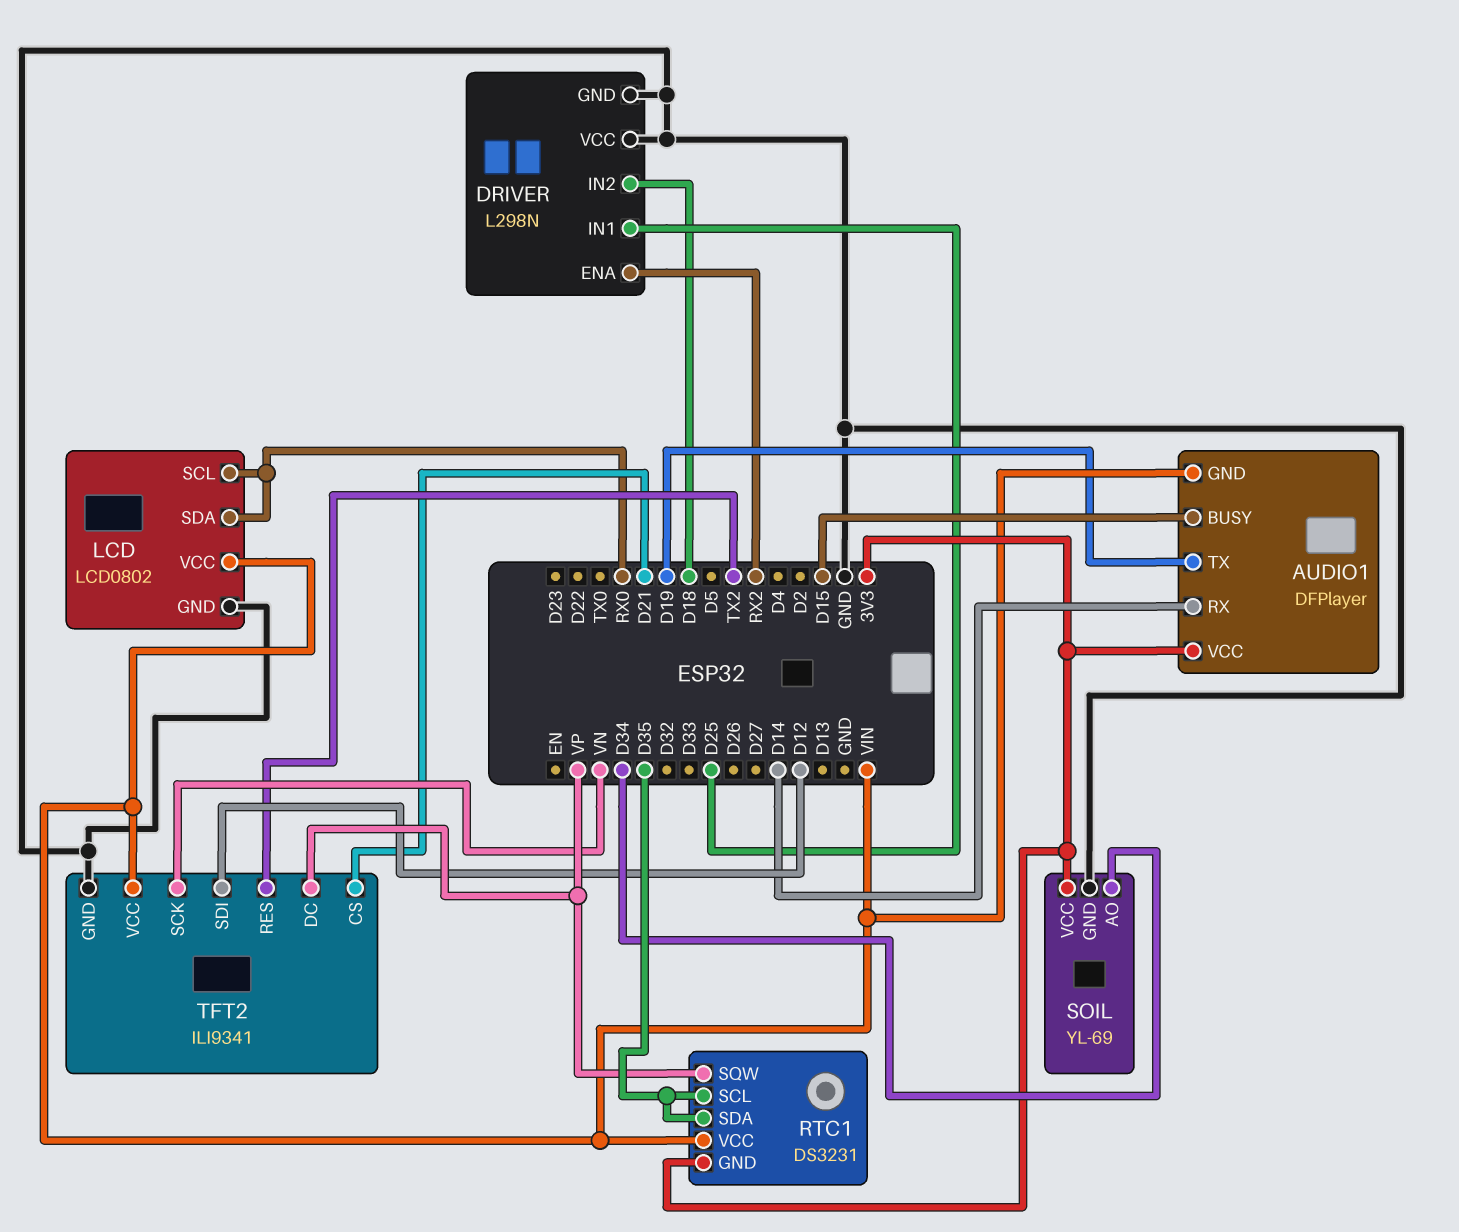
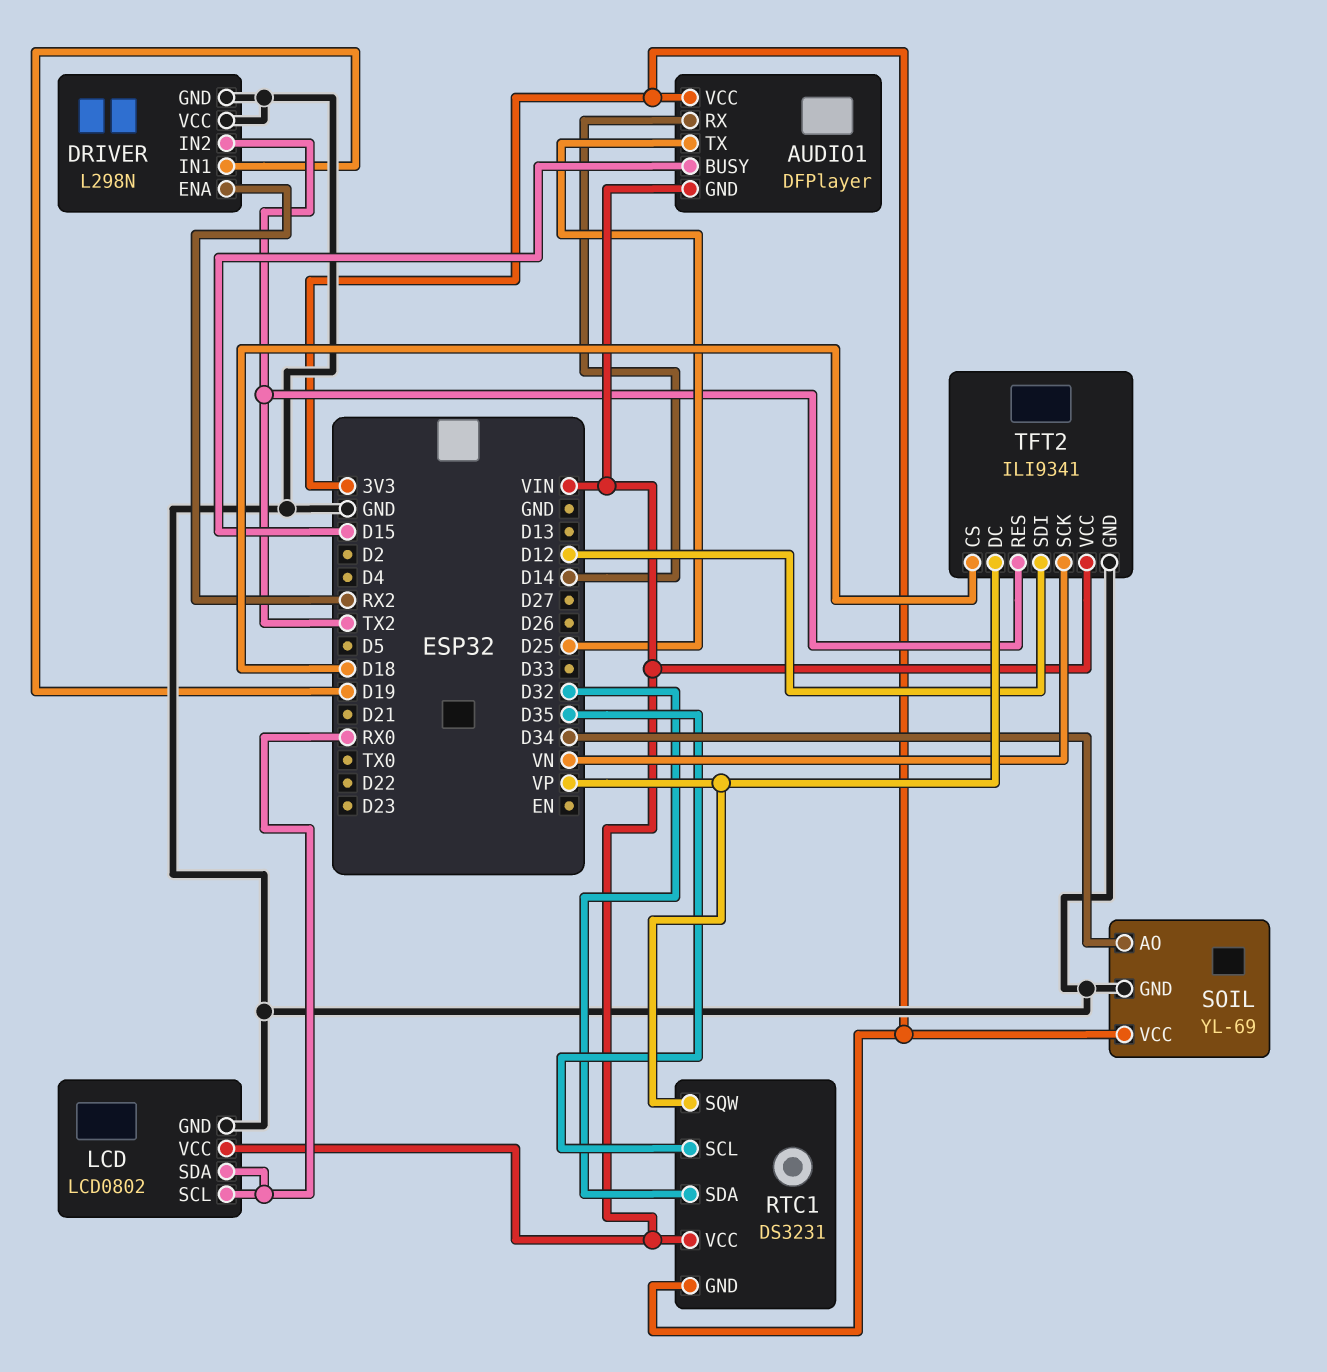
AUDIO1 pin TX: D19 -> D25
DRIVER pin IN1: D25 -> D19
DRIVER pin IN2: D18 -> TX2
RTC1 pin SDA: D35 -> D32
TFT2 pin CS: D21 -> D18

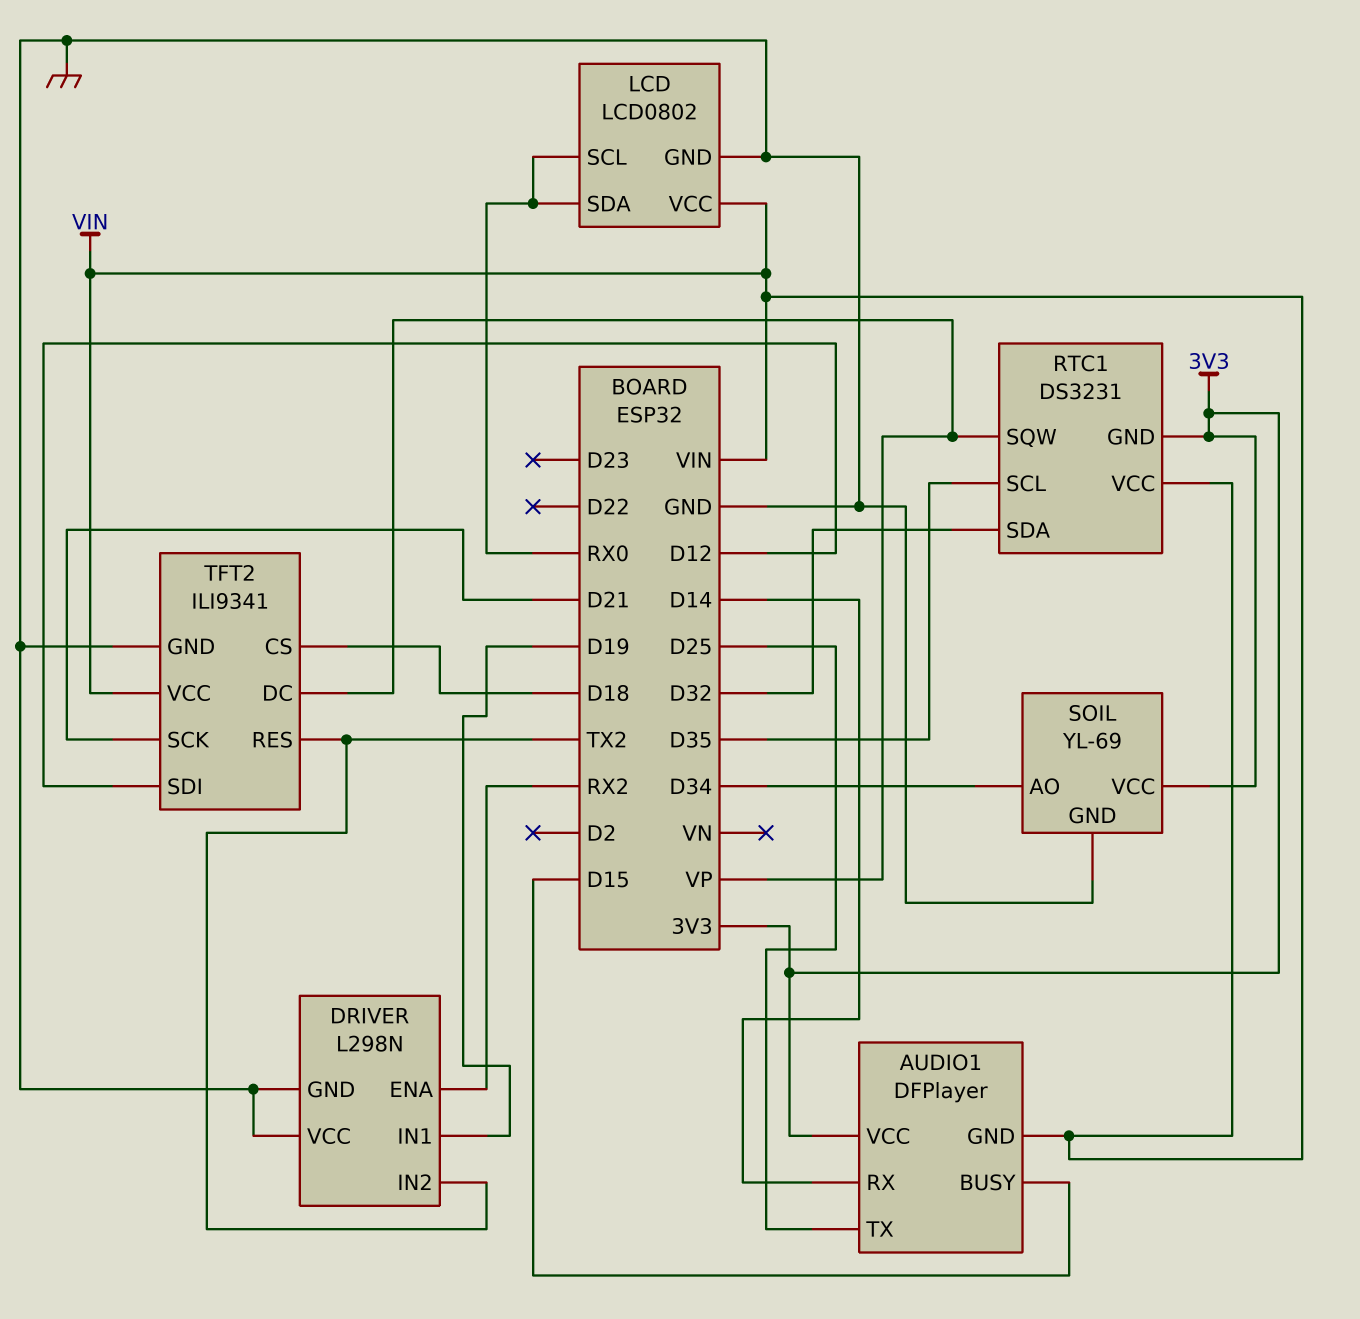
TFT2 pin SCK: VN -> D21

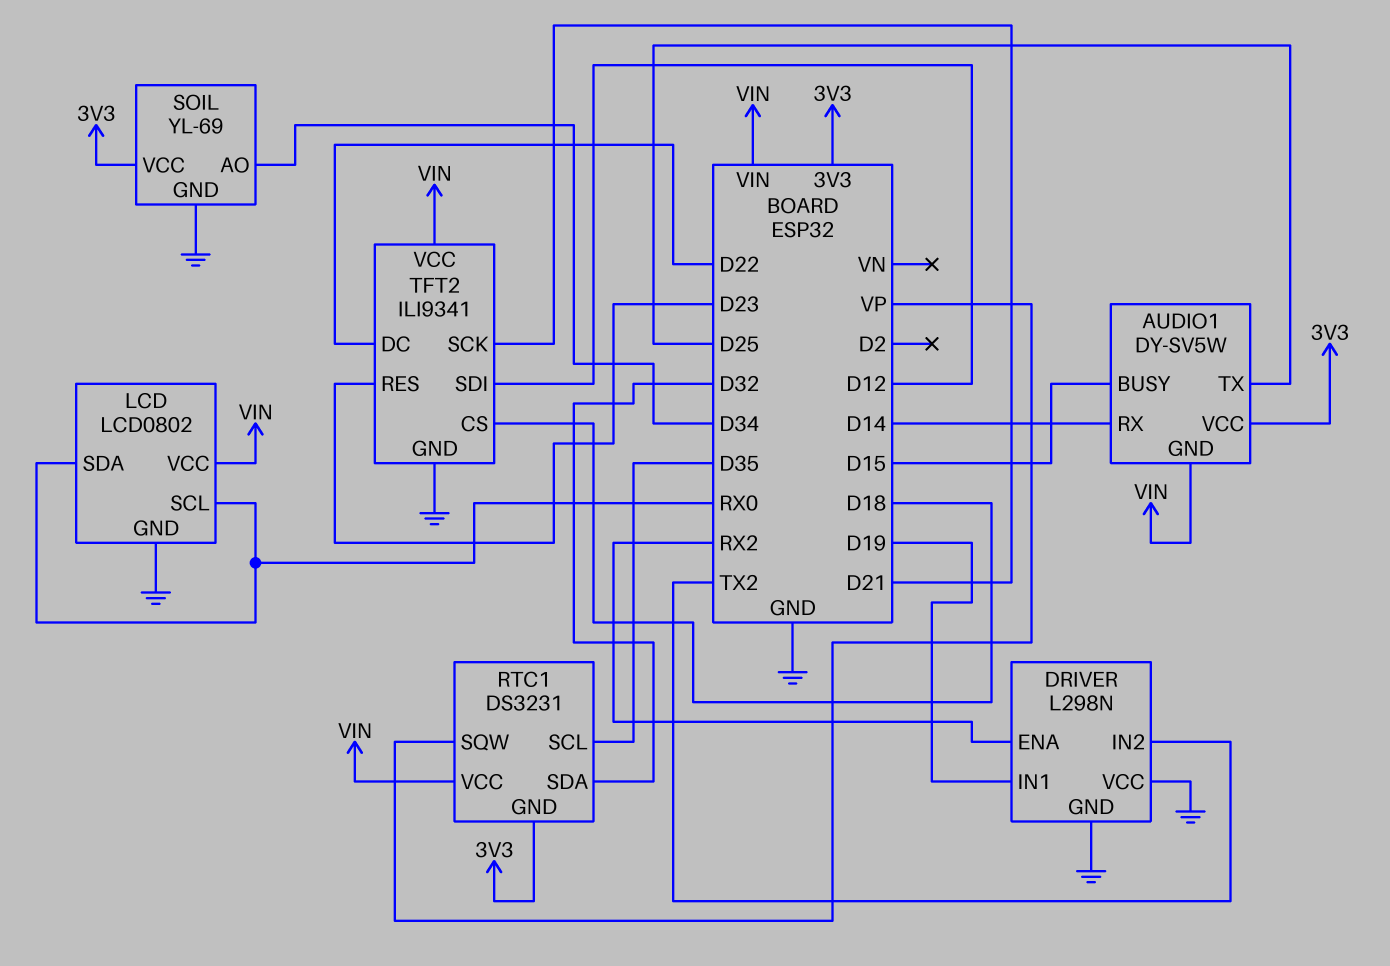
AUDIO1: DFPlayer -> DY-SV5W
TFT2 pin DC: VP -> D22
TFT2 pin RES: TX2 -> D23

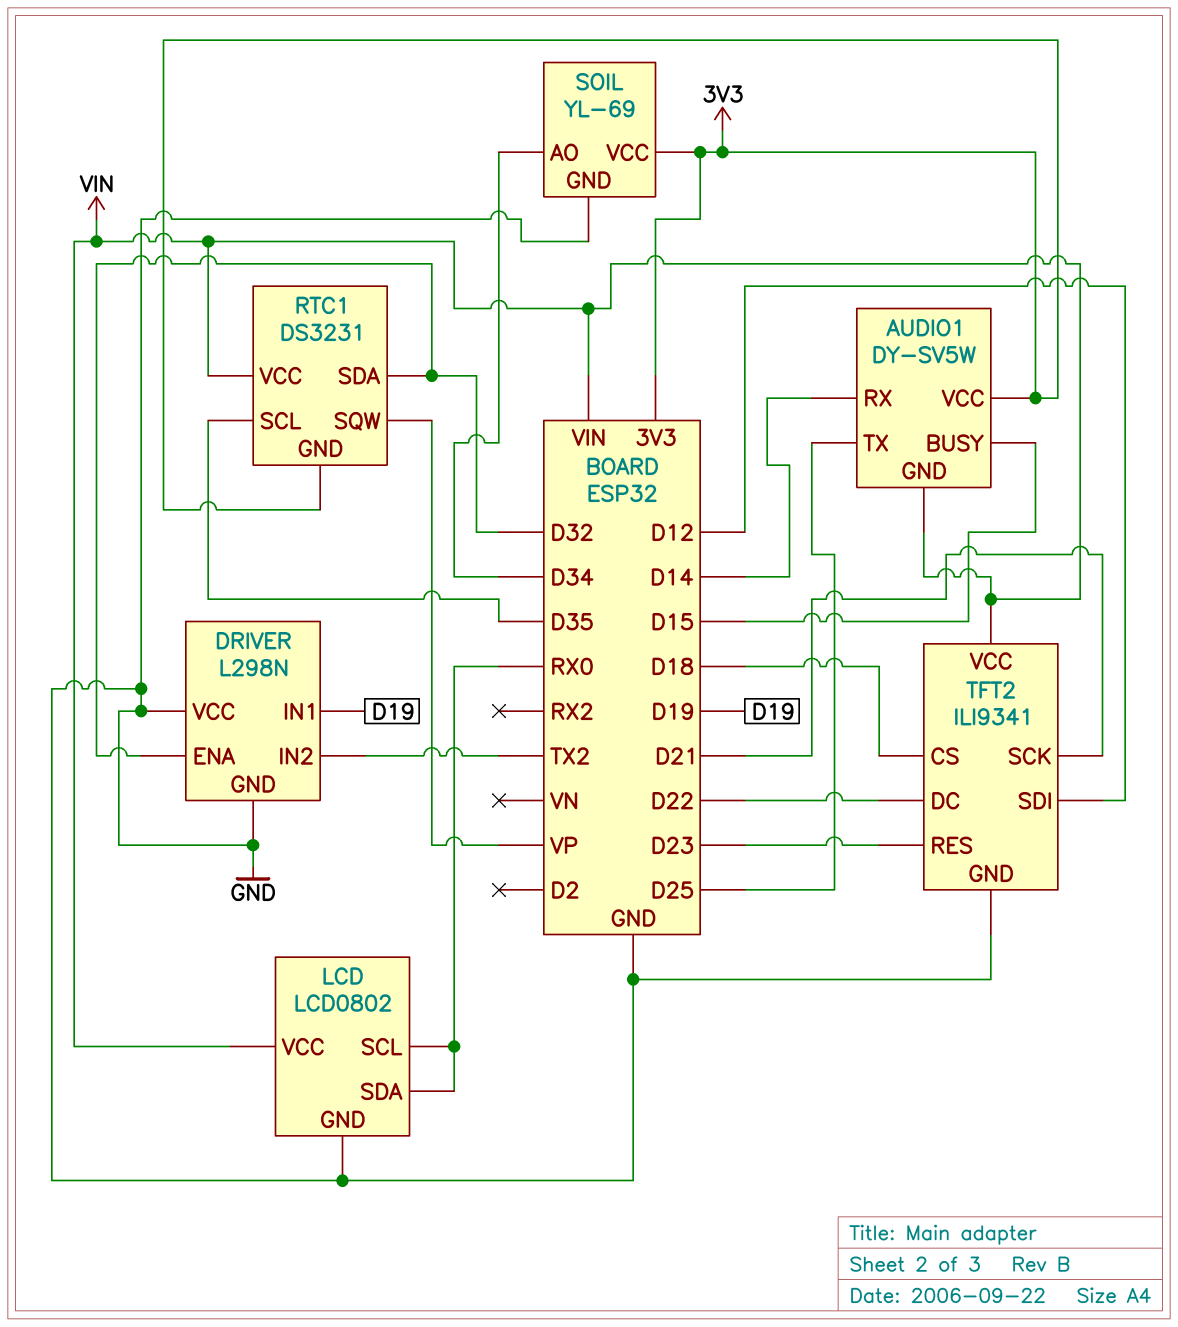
DRIVER pin ENA: RX2 -> D32

